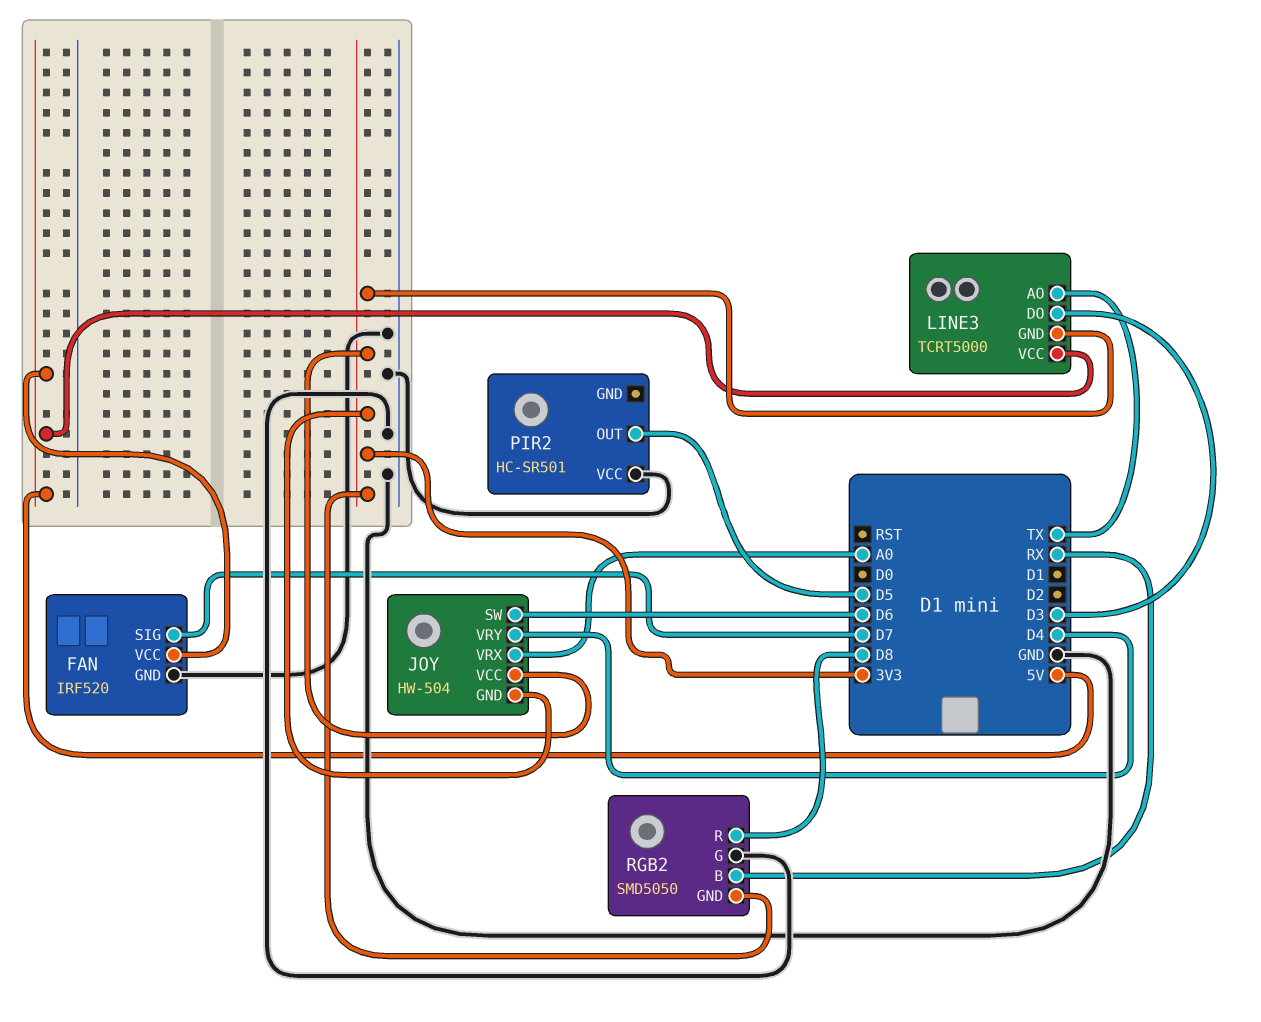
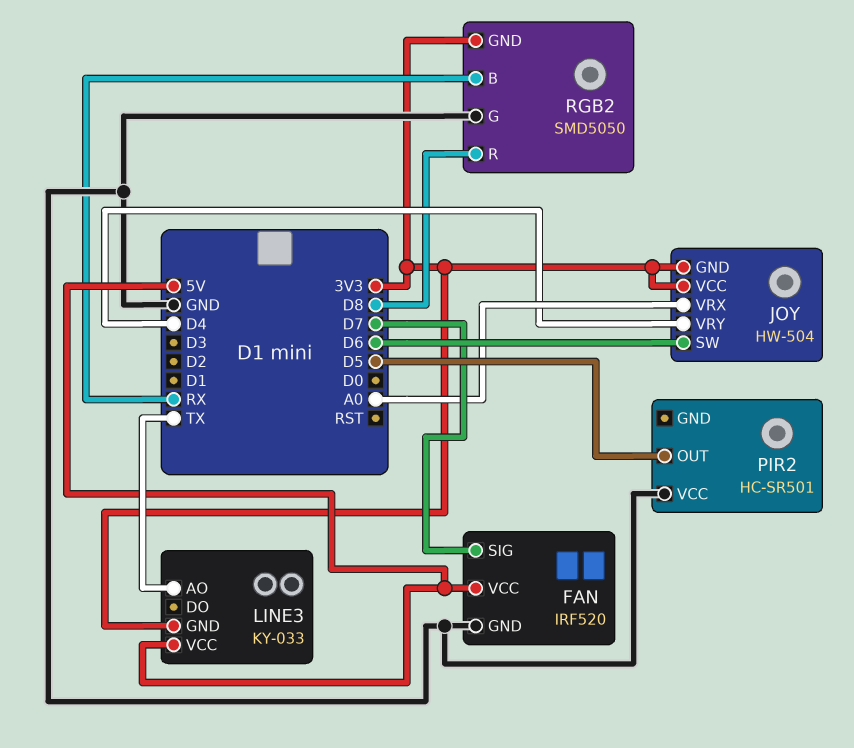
LINE3: TCRT5000 -> KY-033
LINE3 pin DO: D3 -> none

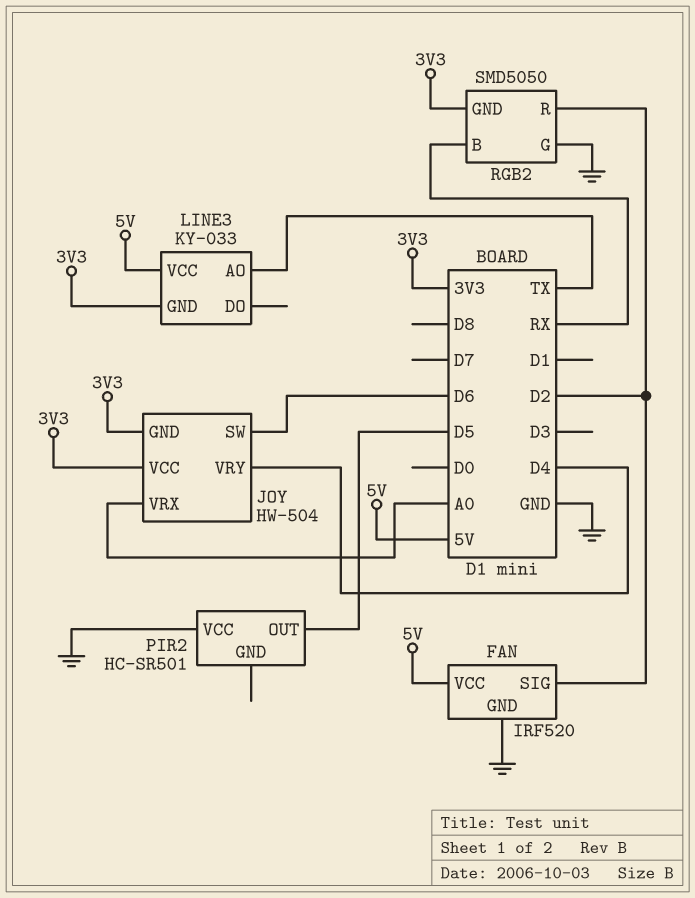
FAN pin SIG: D7 -> D2
RGB2 pin R: D8 -> D2

